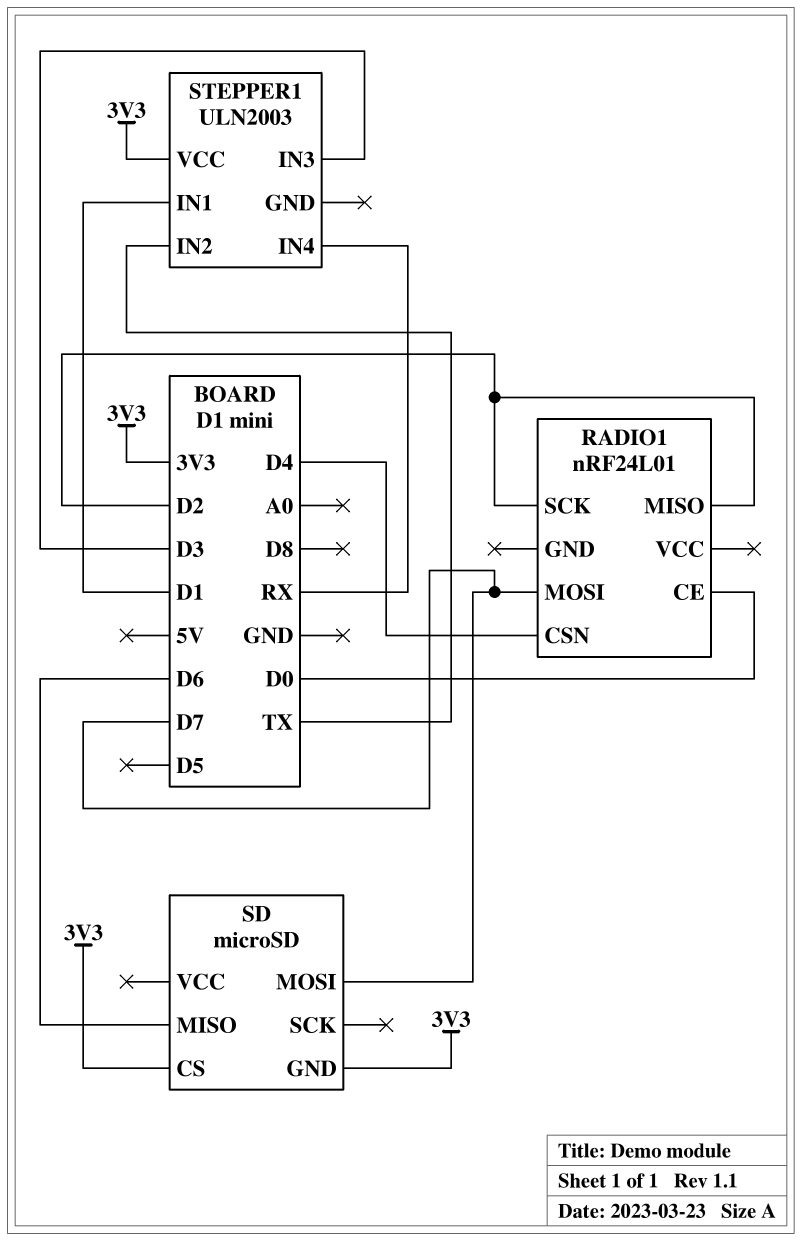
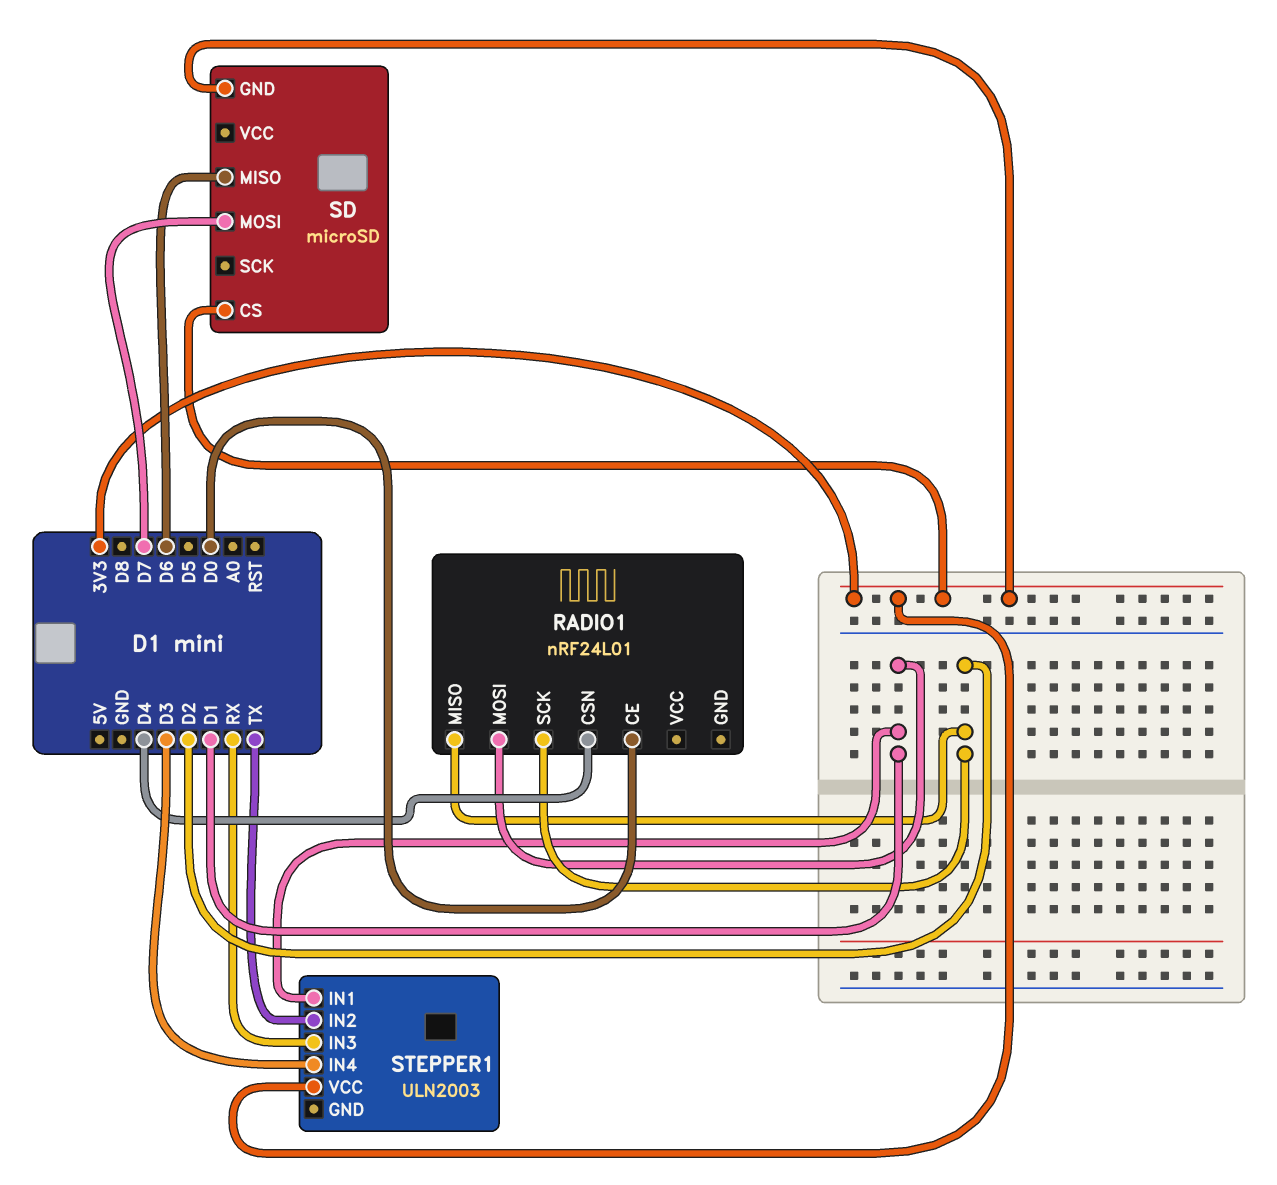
RADIO1 pin MOSI: D7 -> D1
STEPPER1 pin IN3: D3 -> RX
STEPPER1 pin IN4: RX -> D3

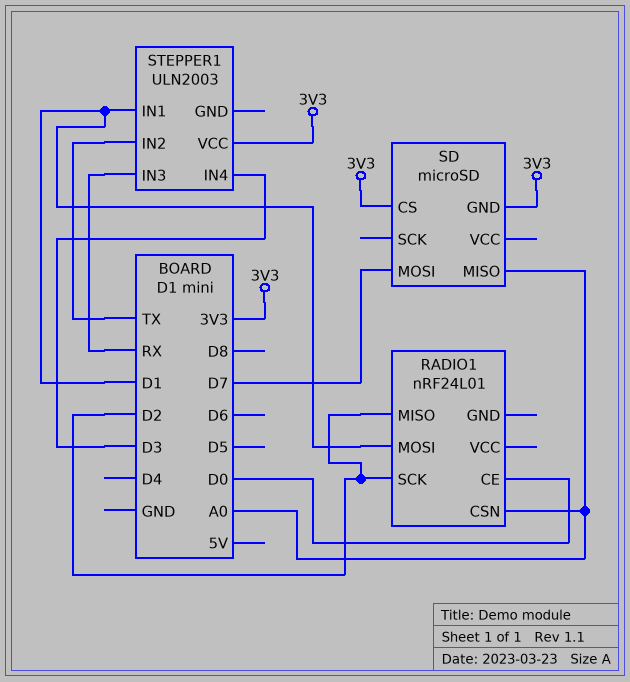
RADIO1 pin CSN: D4 -> A0
SD pin MISO: D6 -> A0

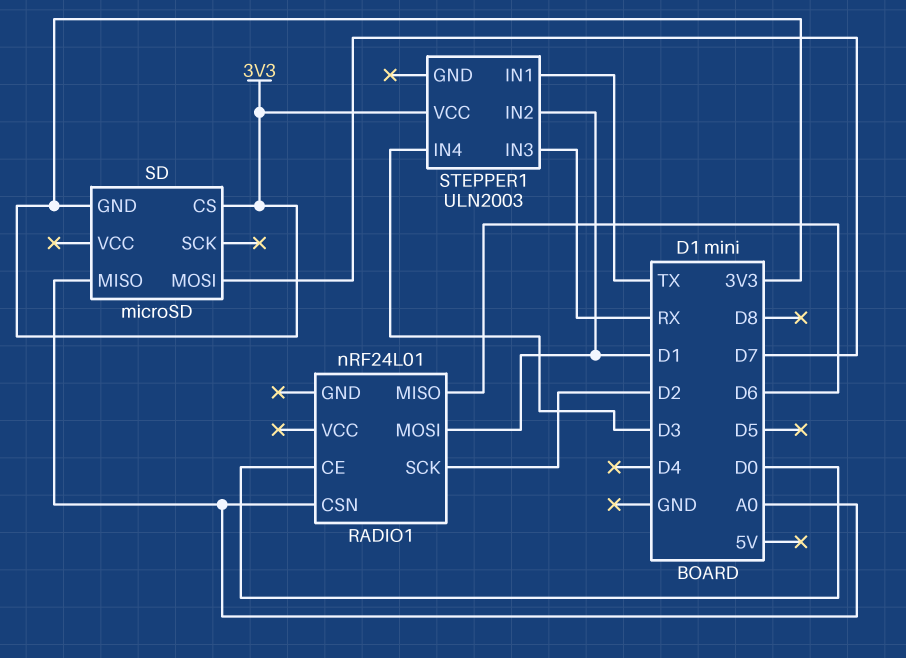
RADIO1 pin MISO: D2 -> D6
STEPPER1 pin IN1: D1 -> TX
STEPPER1 pin IN2: TX -> D1

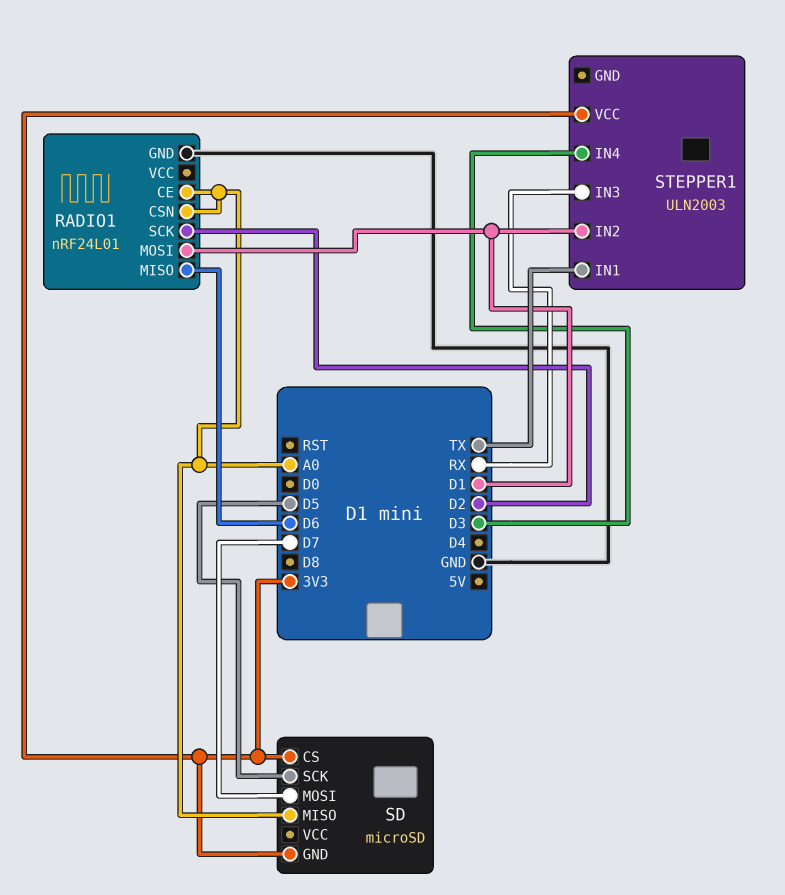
RADIO1 pin CE: D0 -> A0
RADIO1 pin GND: none -> GND
SD pin SCK: none -> D5

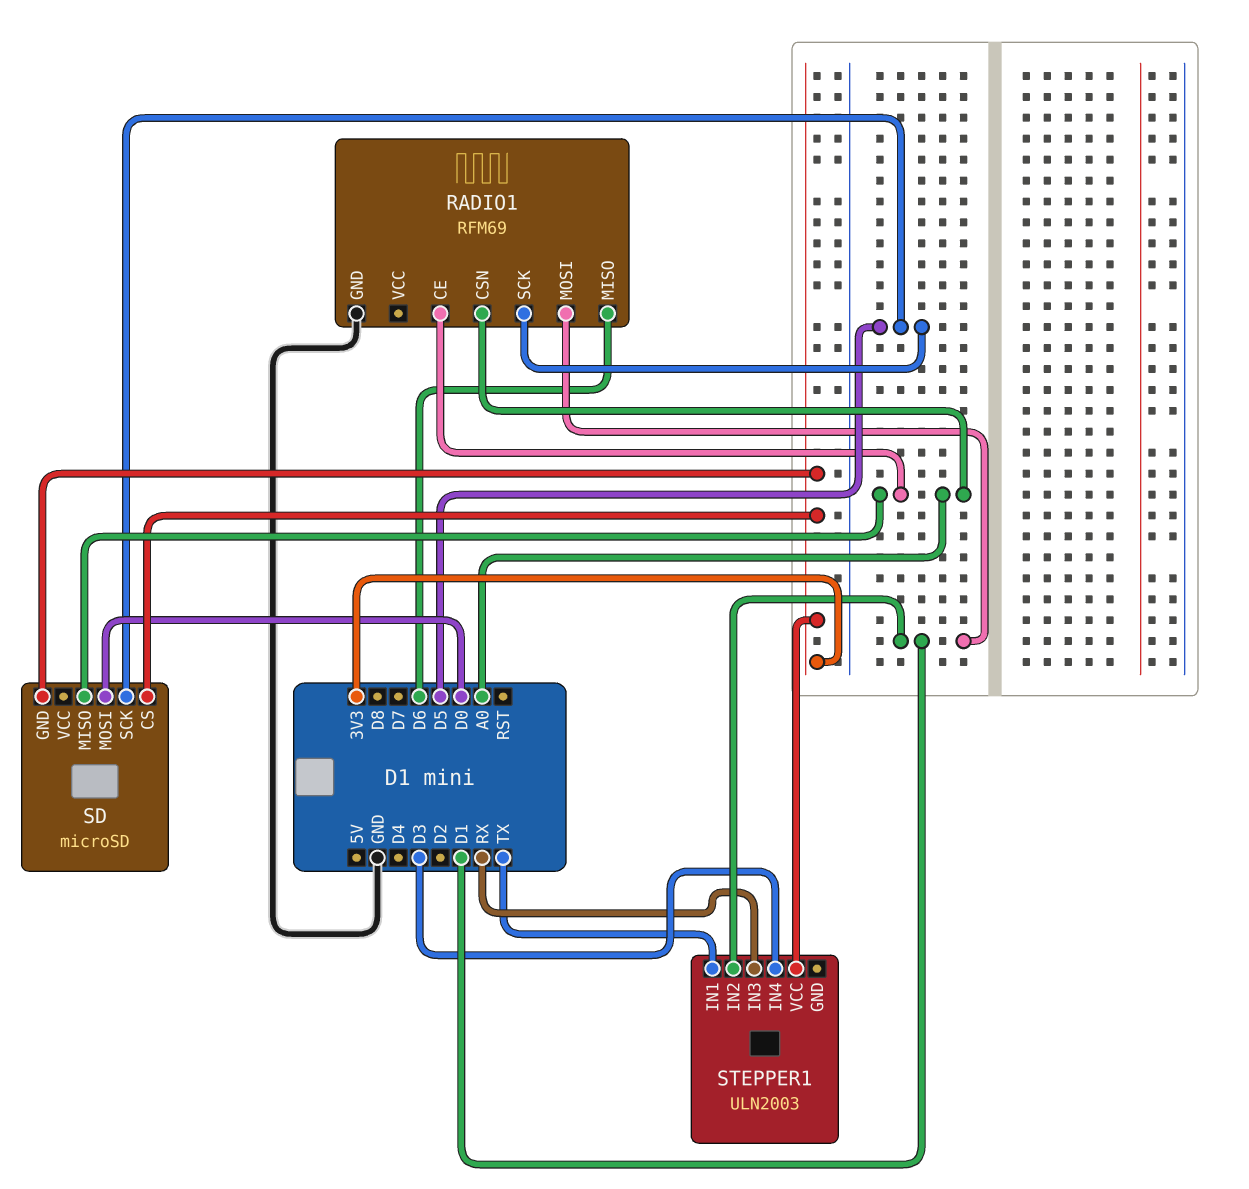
RADIO1: nRF24L01 -> RFM69
RADIO1 pin SCK: D2 -> D5
SD pin MOSI: D7 -> D0

